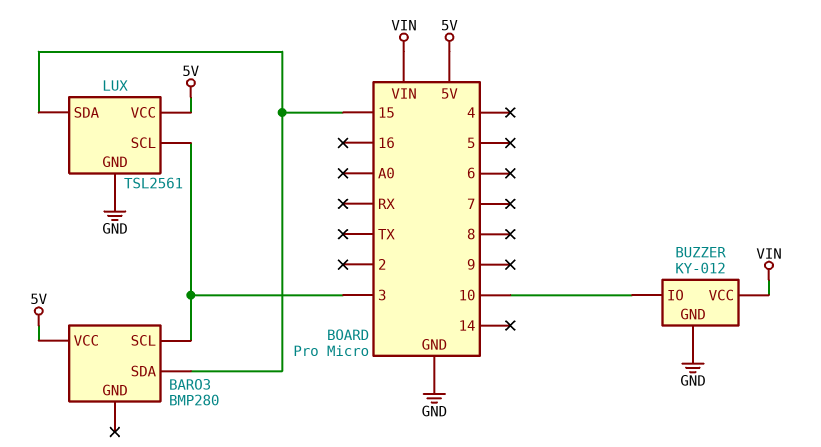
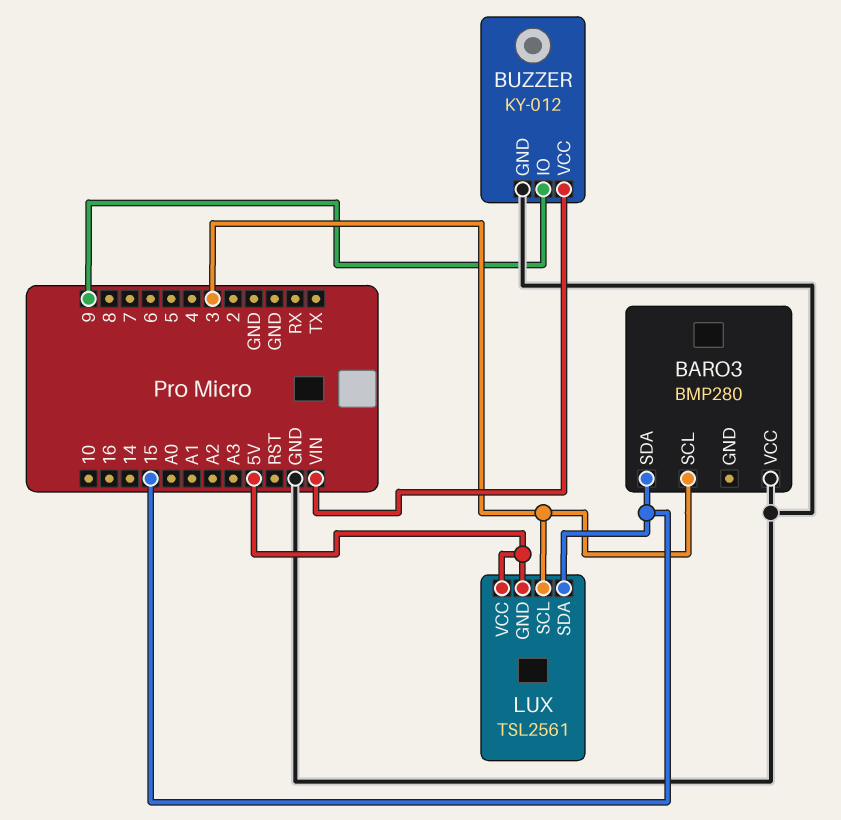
BARO3 pin VCC: 5V -> GND
BUZZER pin IO: 10 -> 9
LUX pin GND: GND -> 5V

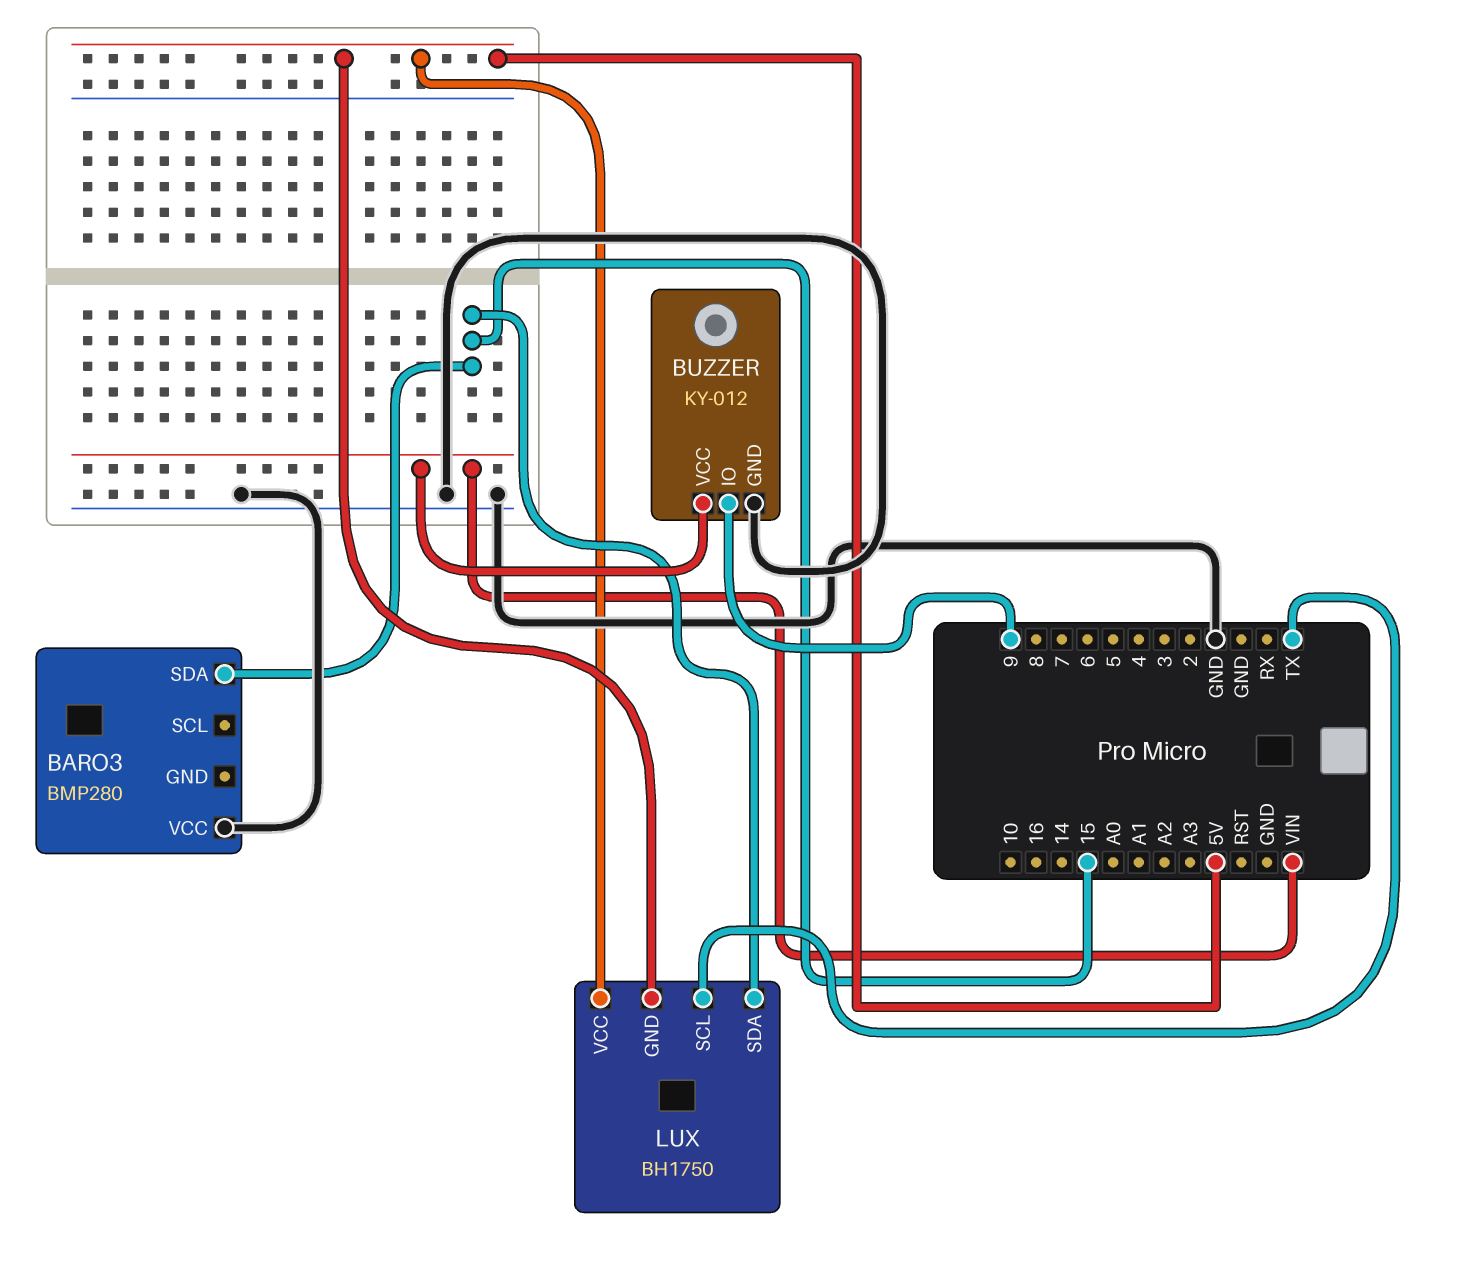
BARO3 pin SCL: 3 -> none
LUX: TSL2561 -> BH1750
LUX pin SCL: 3 -> TX

